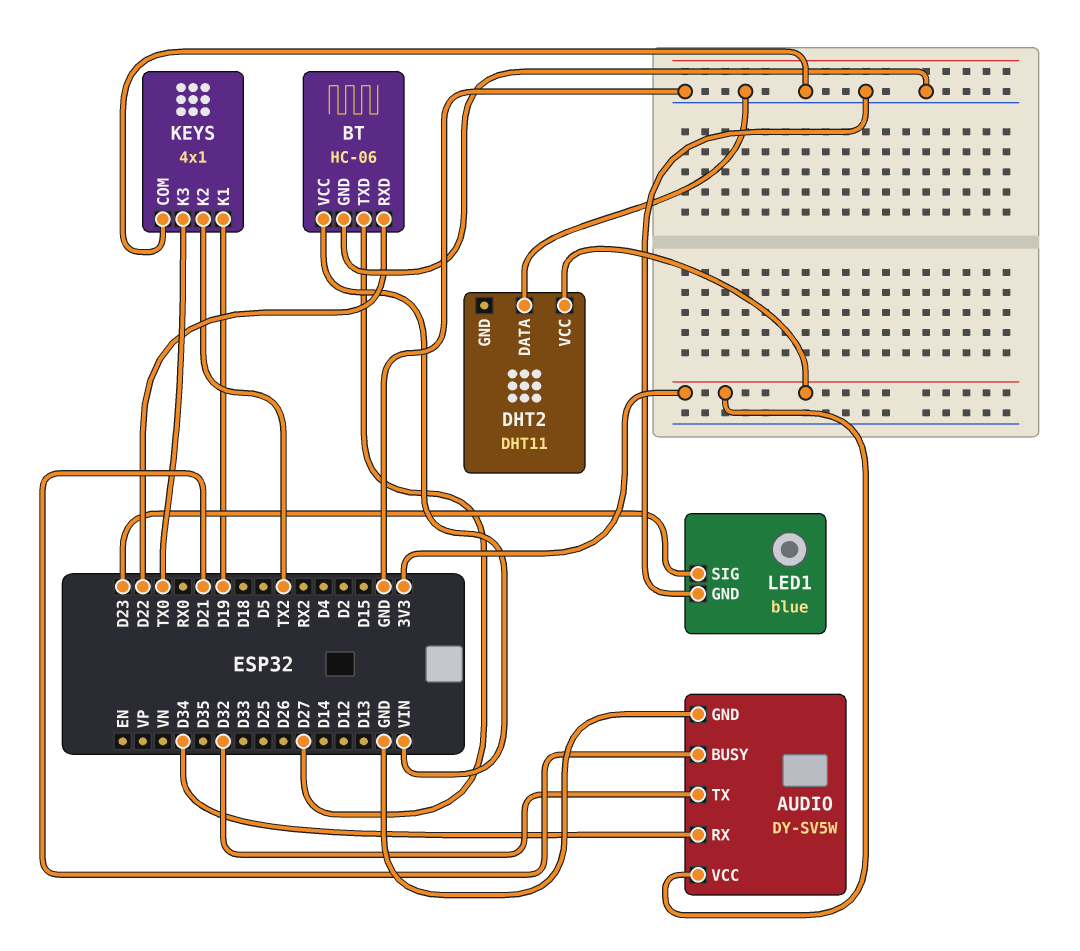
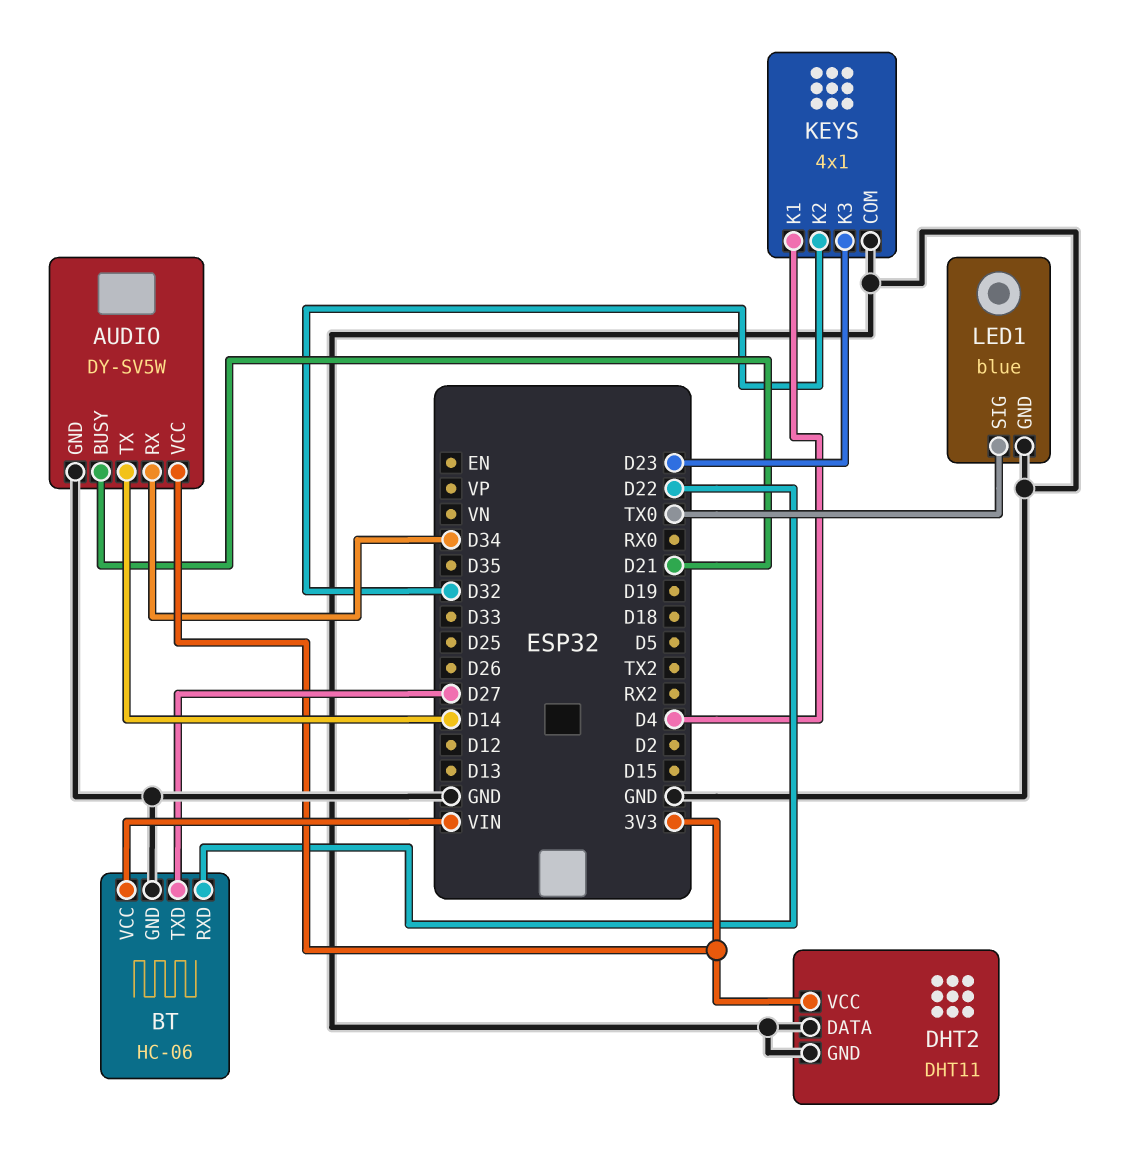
AUDIO pin TX: D32 -> D14
DHT2 pin GND: none -> GND
KEYS pin K1: D19 -> D4
KEYS pin K2: TX2 -> D32
KEYS pin K3: TX0 -> D23
LED1 pin SIG: D23 -> TX0

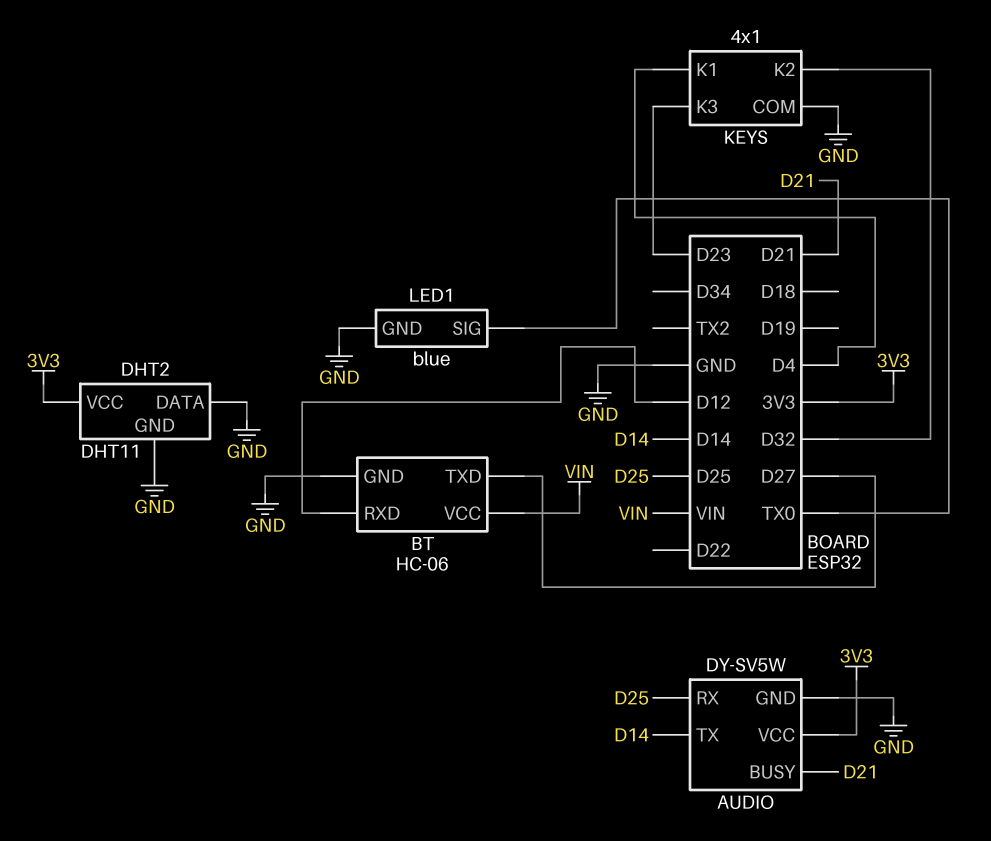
AUDIO pin RX: D34 -> D25
BT pin RXD: D22 -> D12

